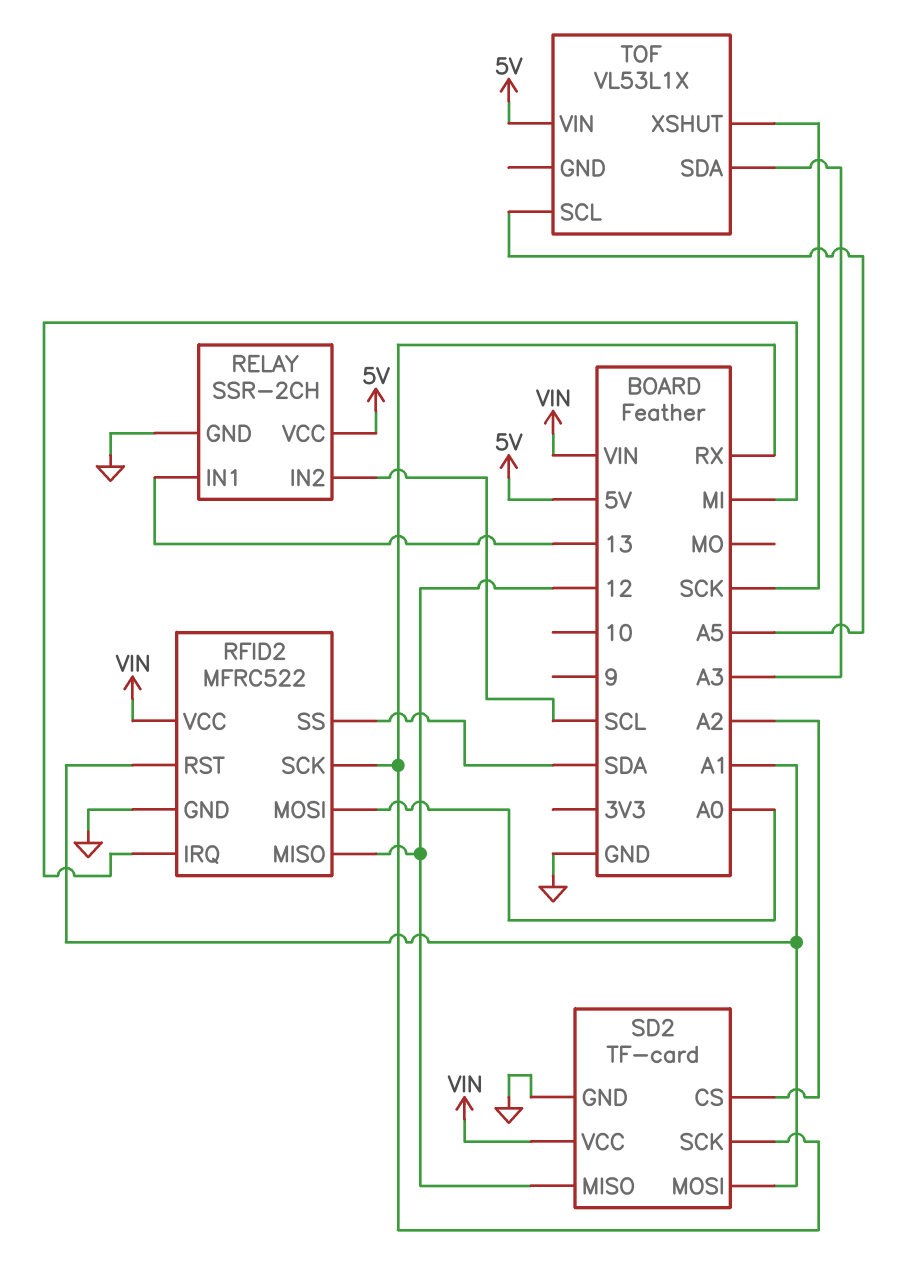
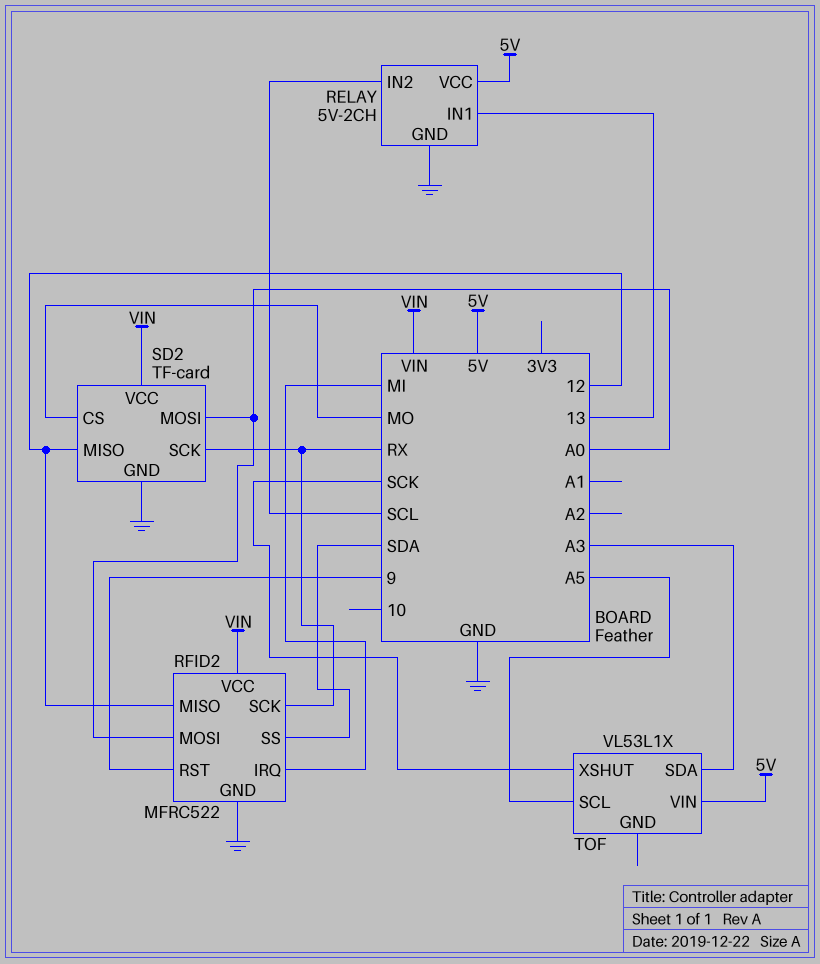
RELAY: SSR-2CH -> 5V-2CH
RFID2 pin RST: A1 -> 9
SD2 pin CS: A2 -> MO
SD2 pin MOSI: A1 -> A0

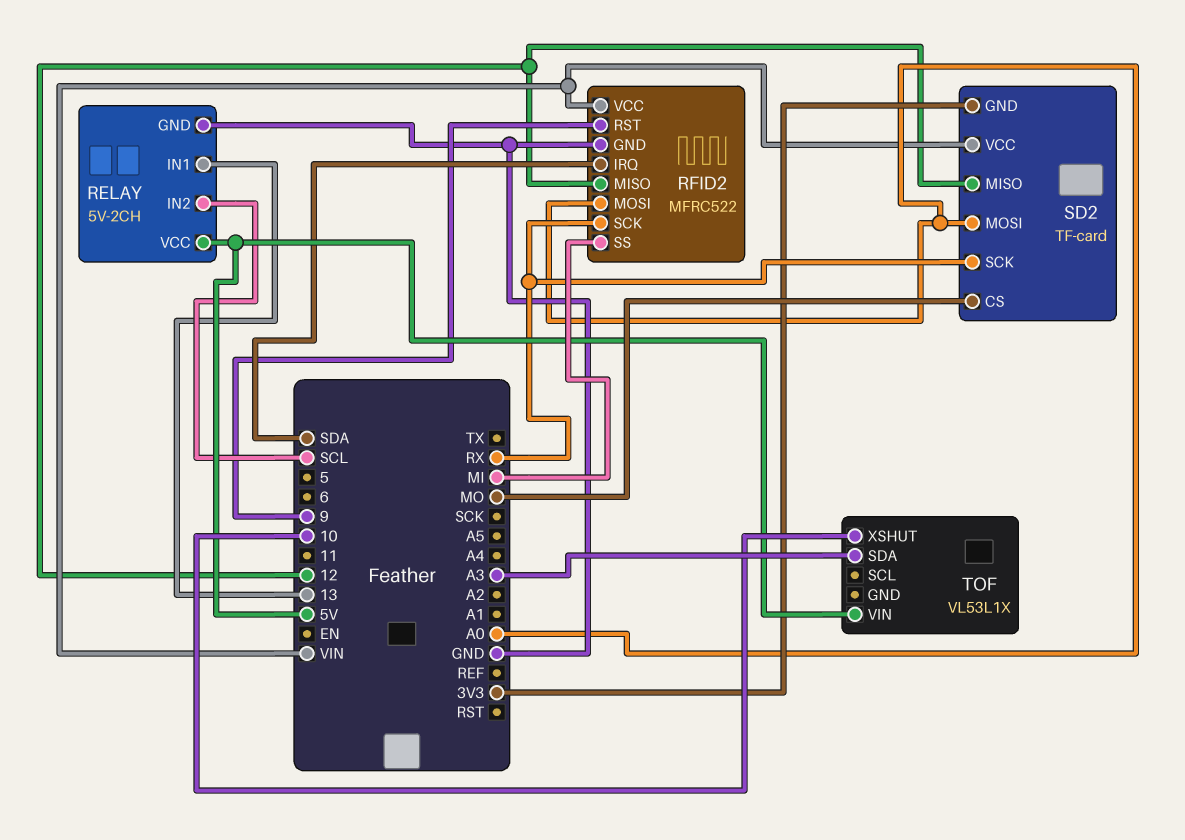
RFID2 pin IRQ: MI -> SDA
RFID2 pin SS: SDA -> MI
SD2 pin GND: GND -> 3V3
TOF pin SCL: A5 -> none
TOF pin XSHUT: SCK -> 10

